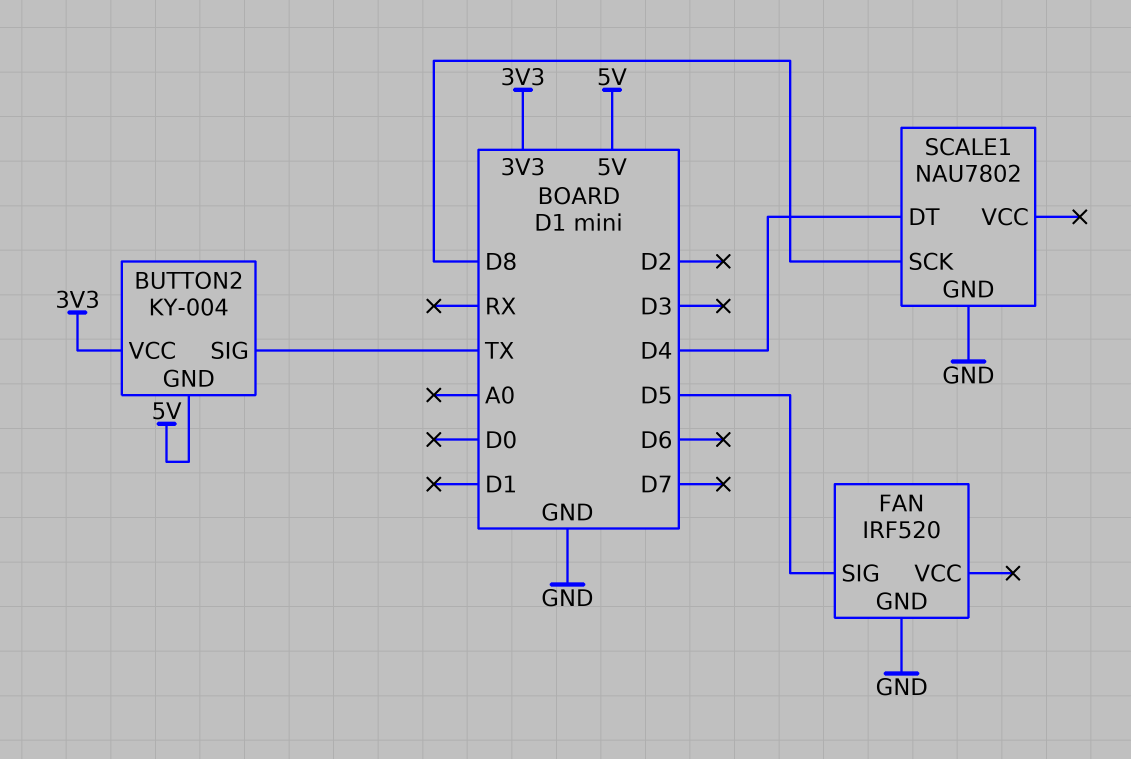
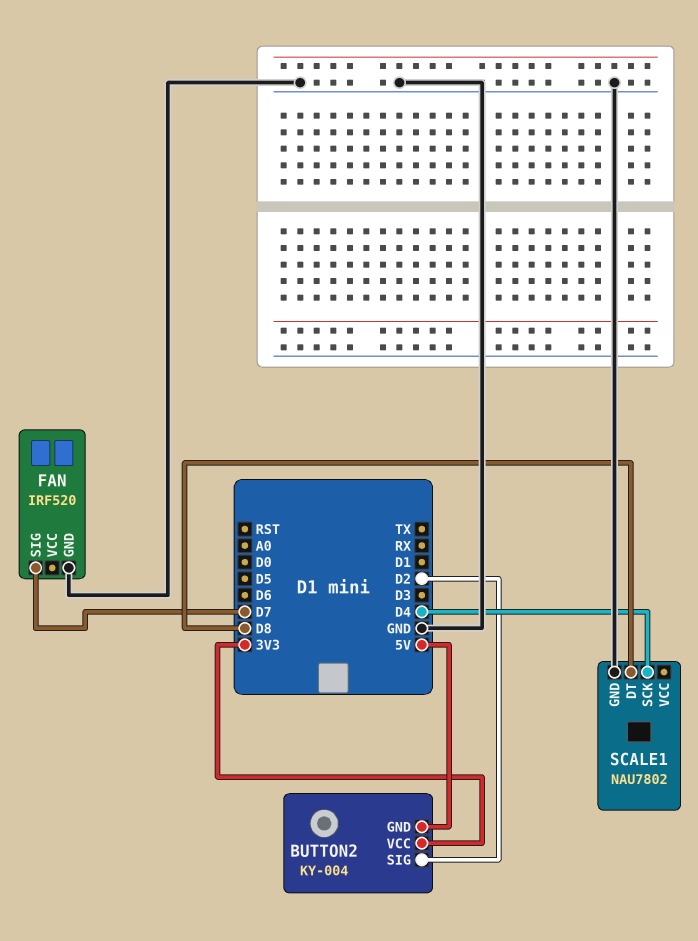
BUTTON2 pin SIG: TX -> D2
FAN pin SIG: D5 -> D7
SCALE1 pin DT: D4 -> D8
SCALE1 pin SCK: D8 -> D4

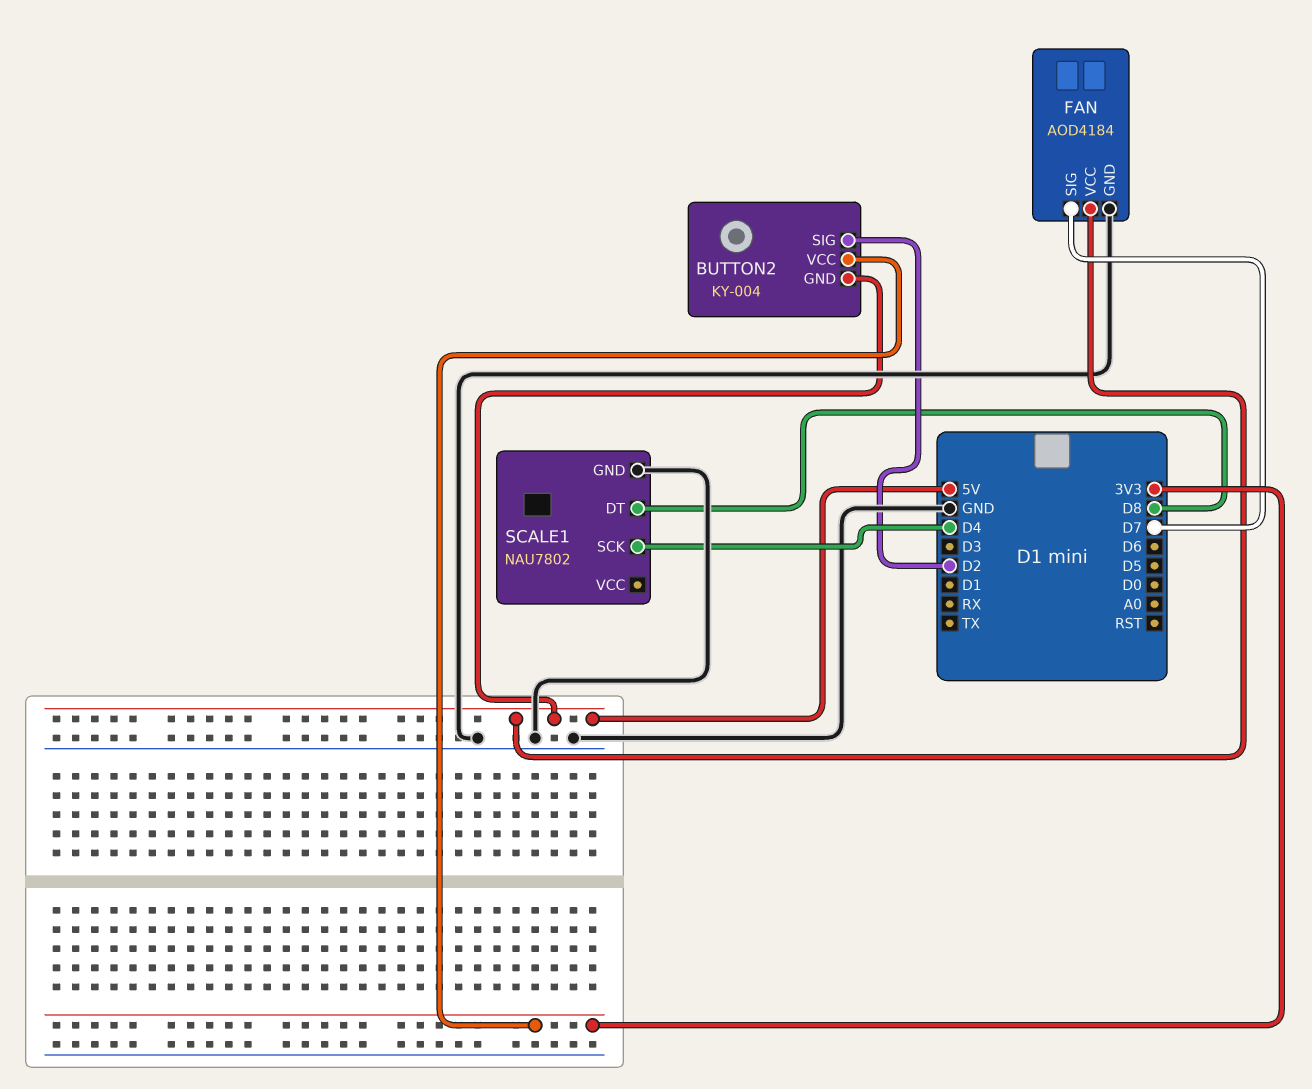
FAN: IRF520 -> AOD4184
FAN pin VCC: none -> 5V

